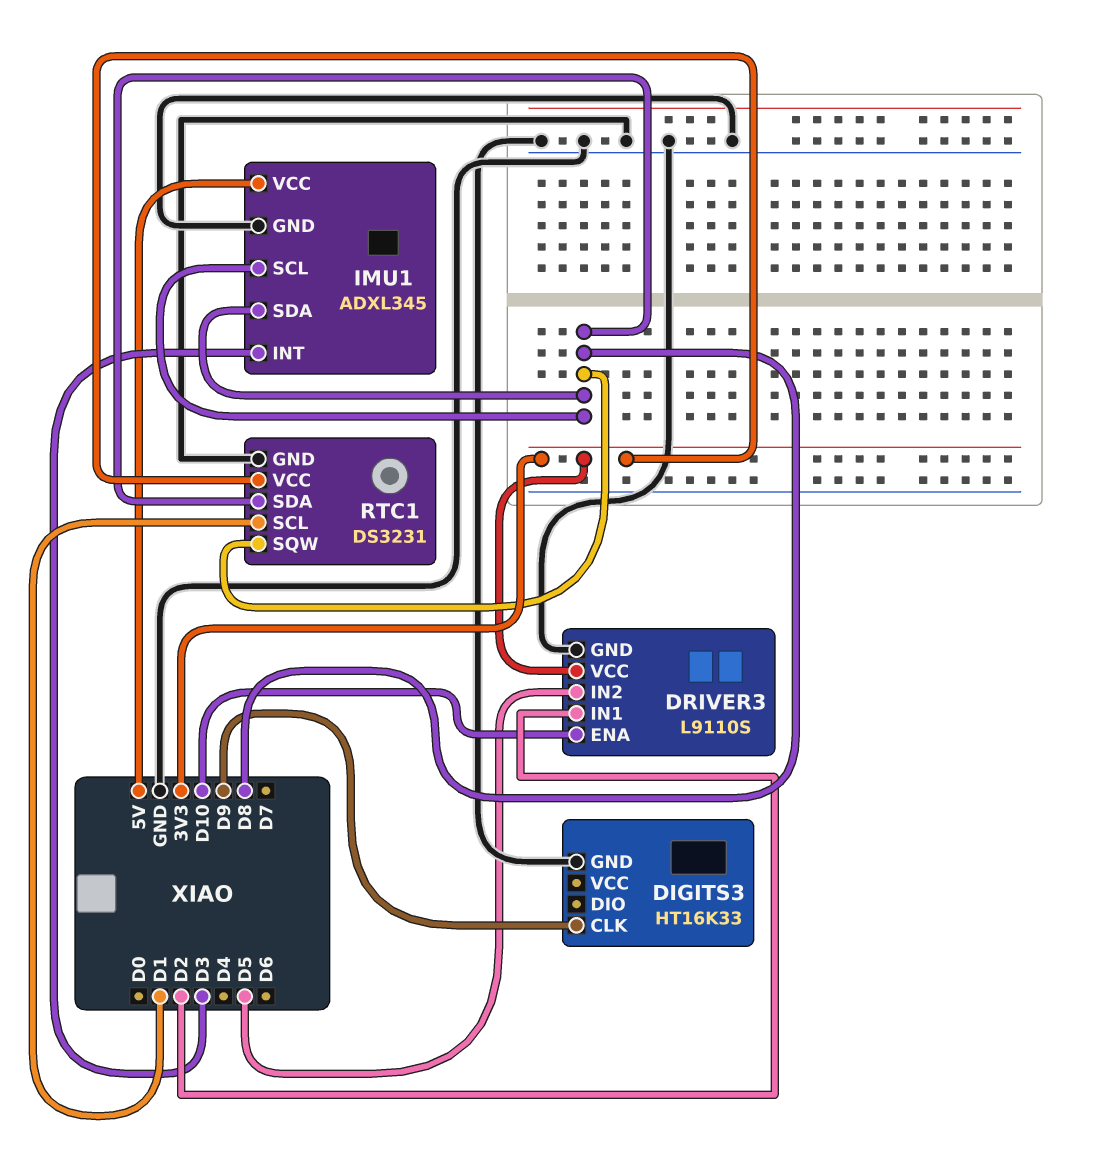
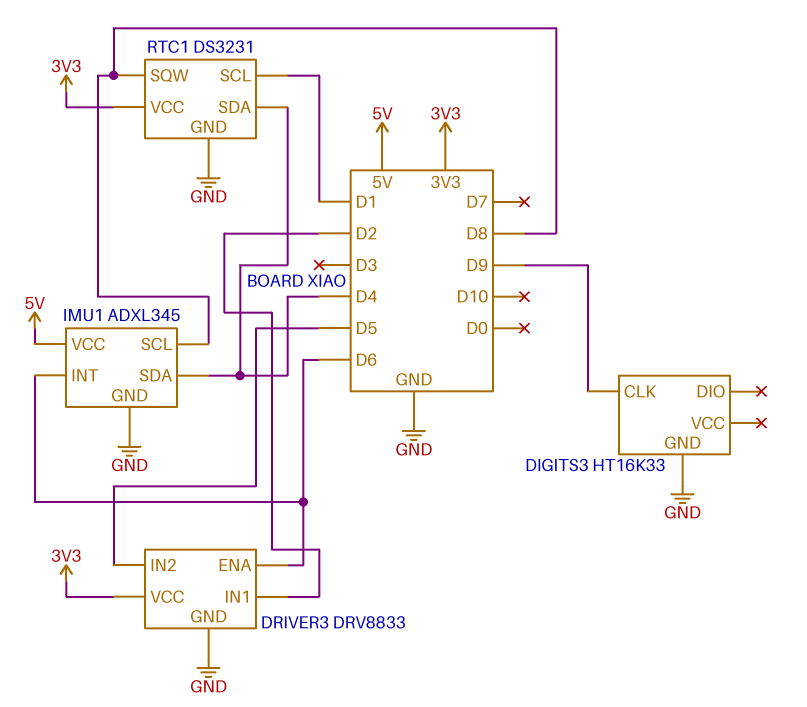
DRIVER3: L9110S -> DRV8833
DRIVER3 pin ENA: D10 -> D6
IMU1 pin INT: D3 -> D6
IMU1 pin SDA: D8 -> D4
RTC1 pin SDA: D8 -> D4

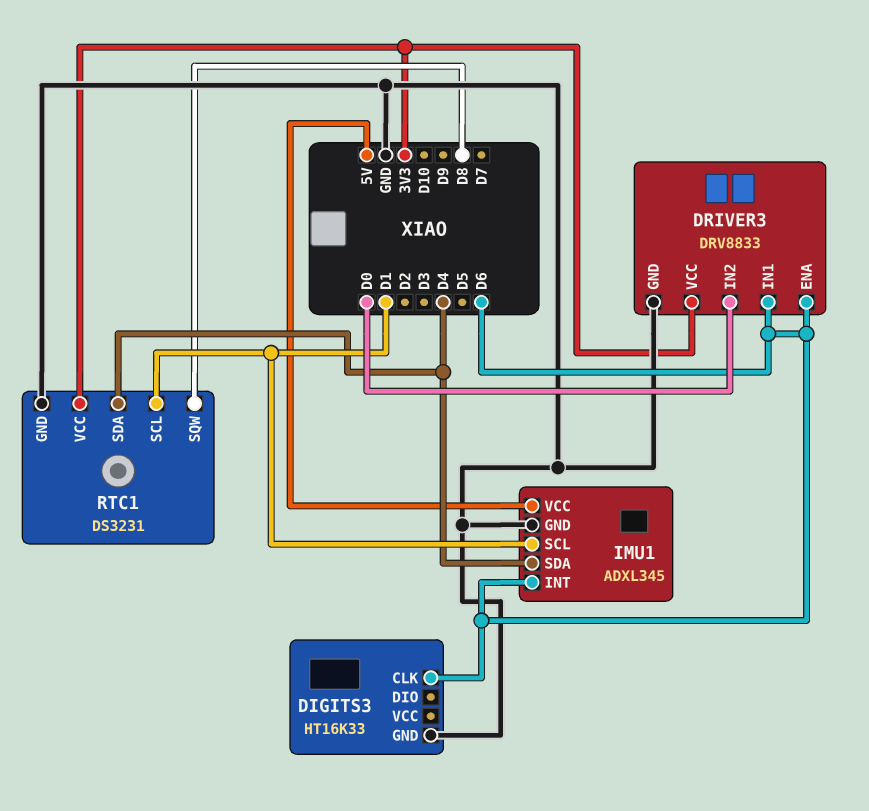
DIGITS3 pin CLK: D9 -> D6
DRIVER3 pin IN1: D2 -> D6
DRIVER3 pin IN2: D5 -> D0
IMU1 pin SCL: D8 -> D1

